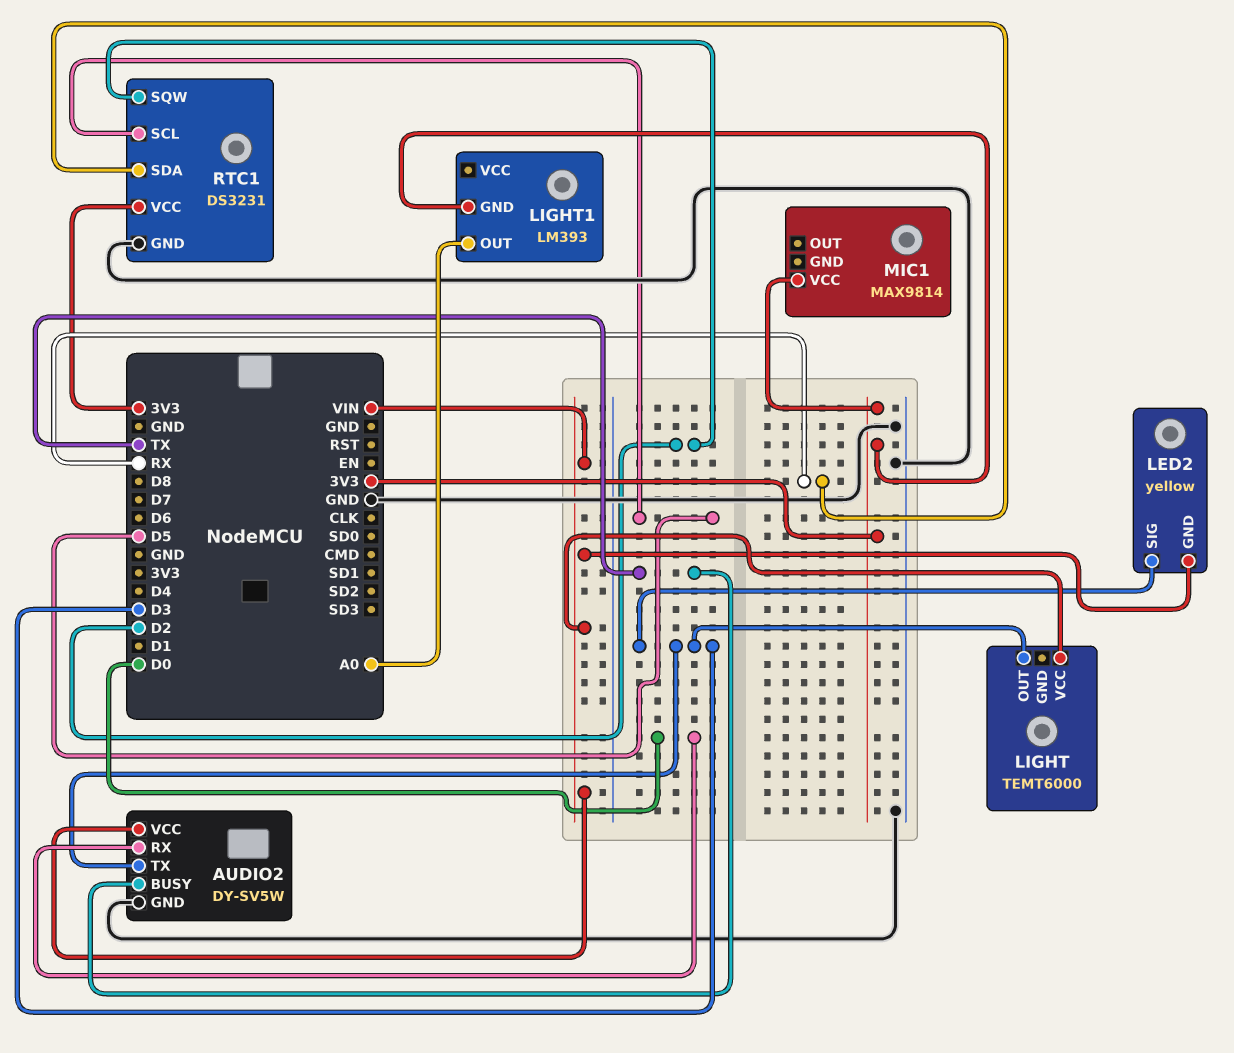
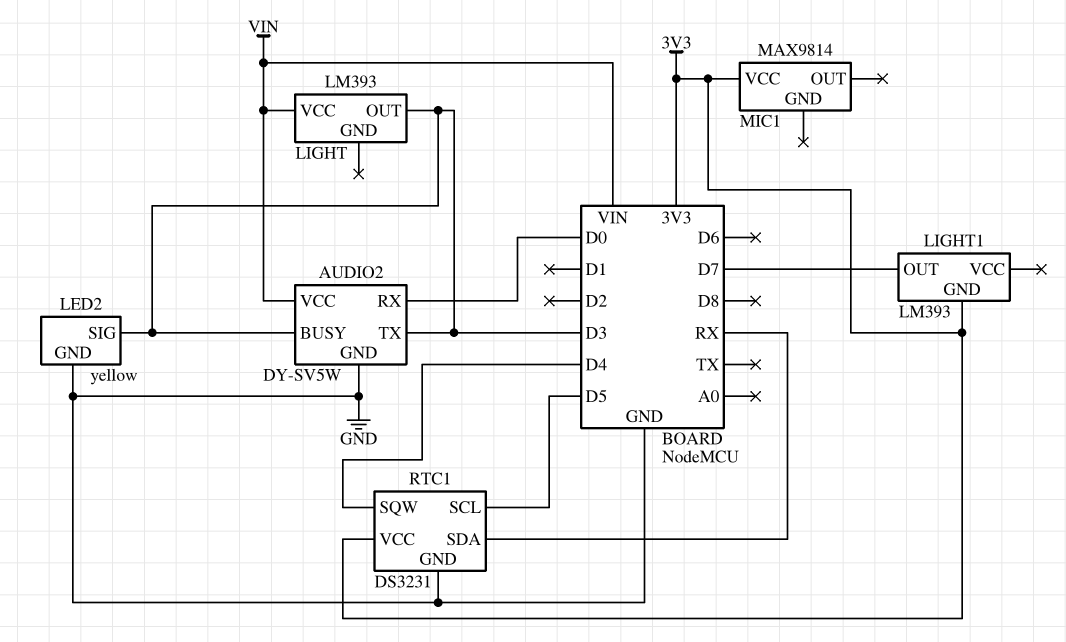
AUDIO2 pin BUSY: TX -> D3
LED2 pin GND: VIN -> GND
LIGHT: TEMT6000 -> LM393
LIGHT1 pin OUT: A0 -> D7
RTC1 pin SQW: D2 -> D4

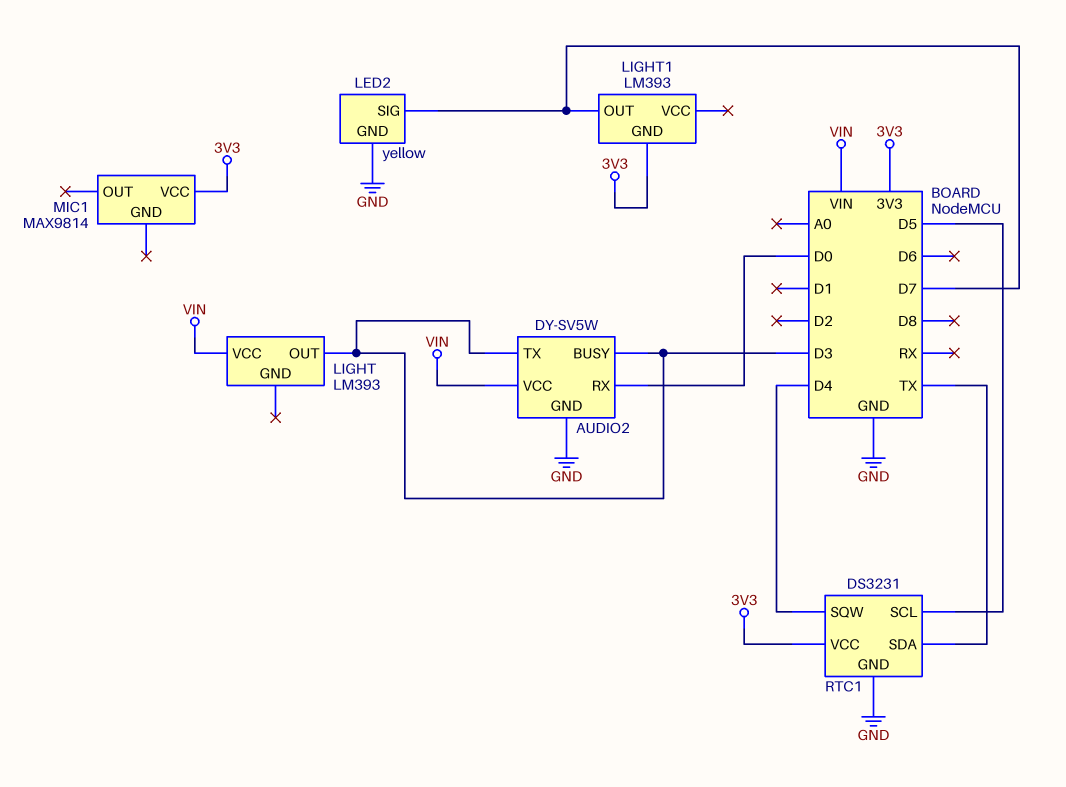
LED2 pin SIG: D3 -> D7
RTC1 pin SDA: RX -> TX

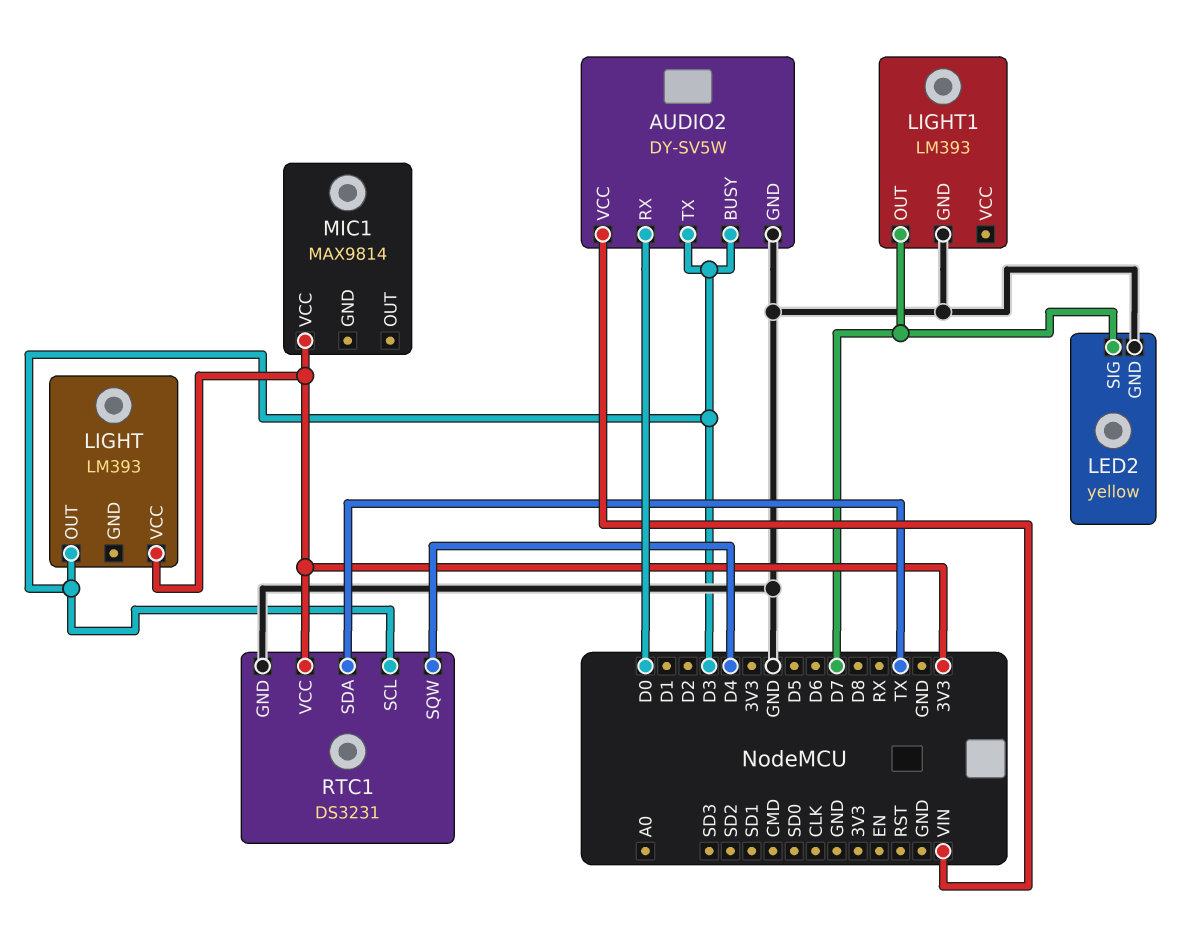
LIGHT pin VCC: VIN -> 3V3
LIGHT1 pin GND: 3V3 -> GND
RTC1 pin SCL: D5 -> D3

